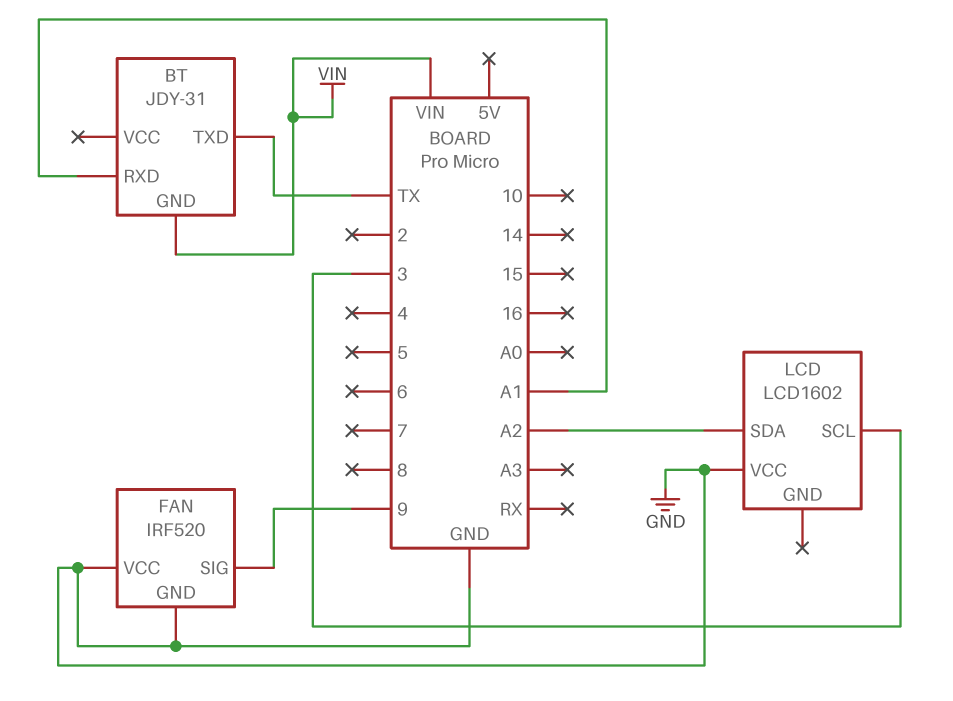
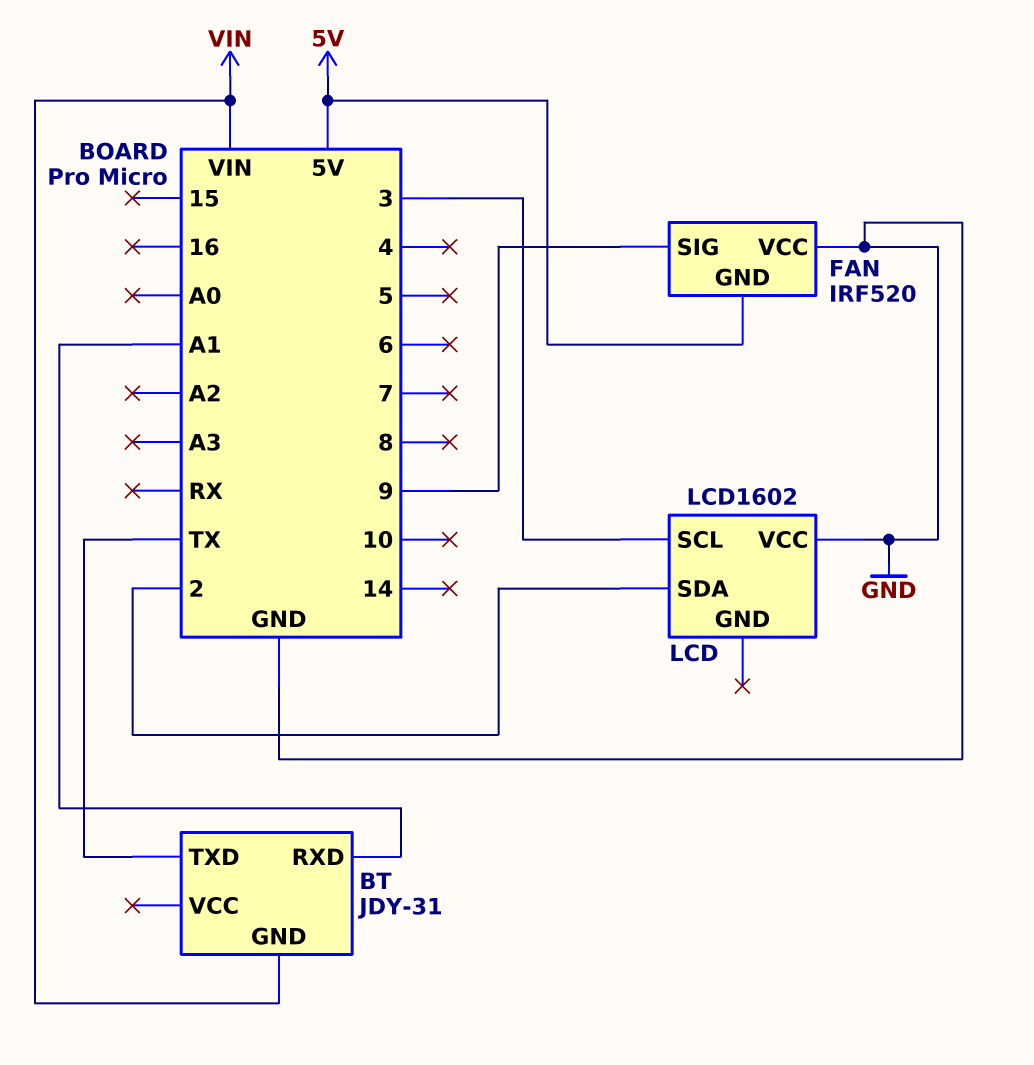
FAN pin GND: GND -> 5V
LCD pin SDA: A2 -> 2

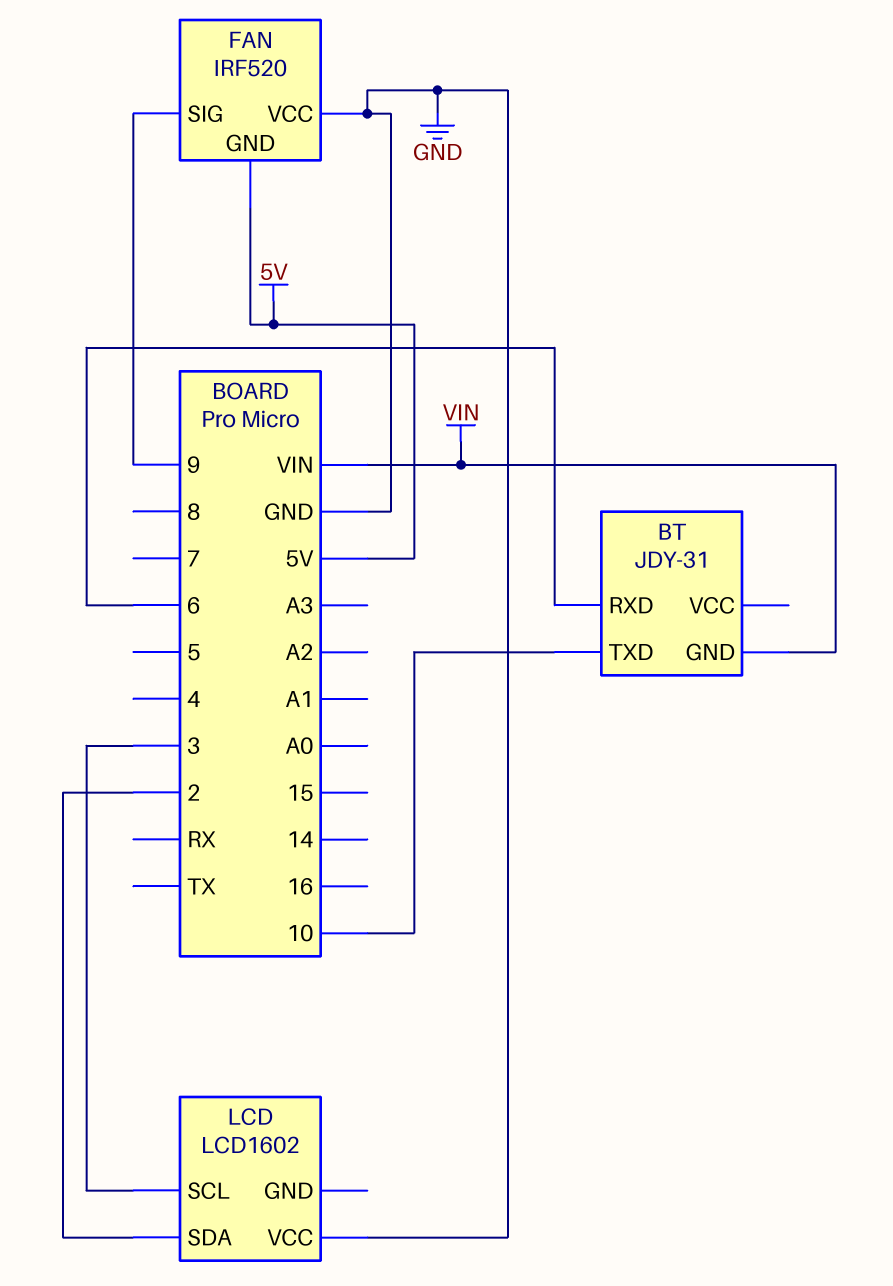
BT pin RXD: A1 -> 6
BT pin TXD: TX -> 10

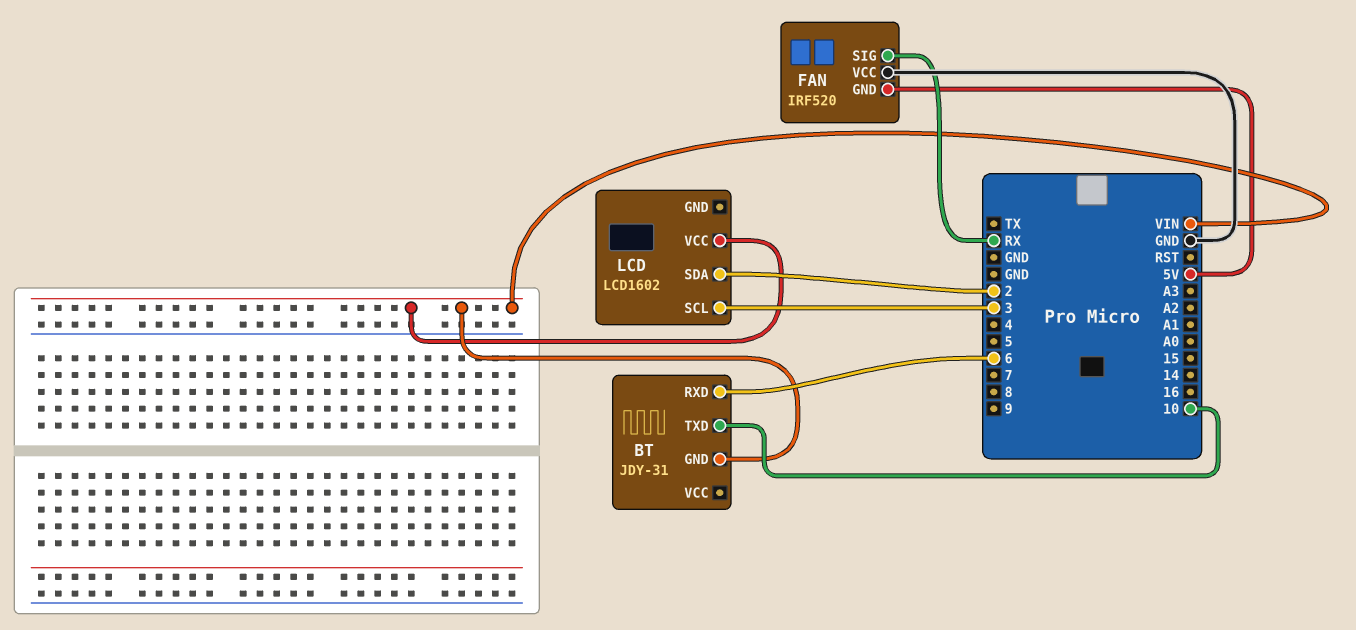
FAN pin SIG: 9 -> RX
LCD pin VCC: GND -> VIN

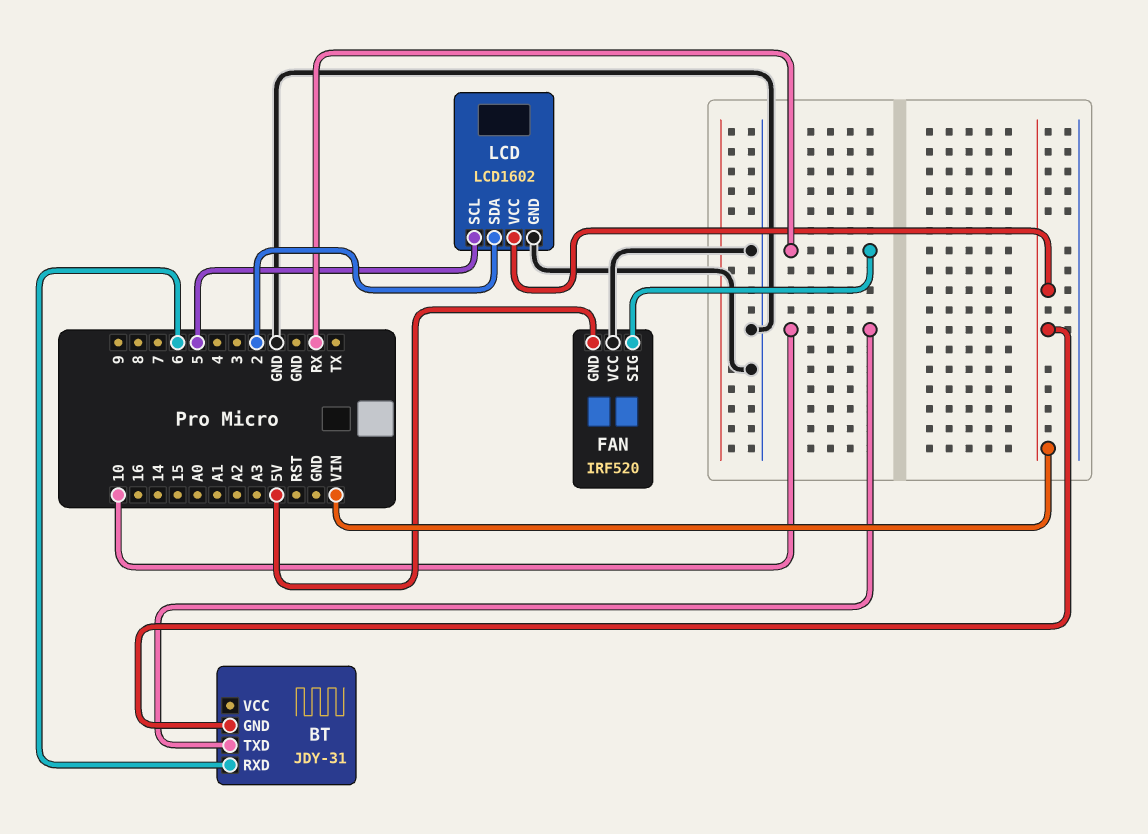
LCD pin GND: none -> GND
LCD pin SCL: 3 -> 5

